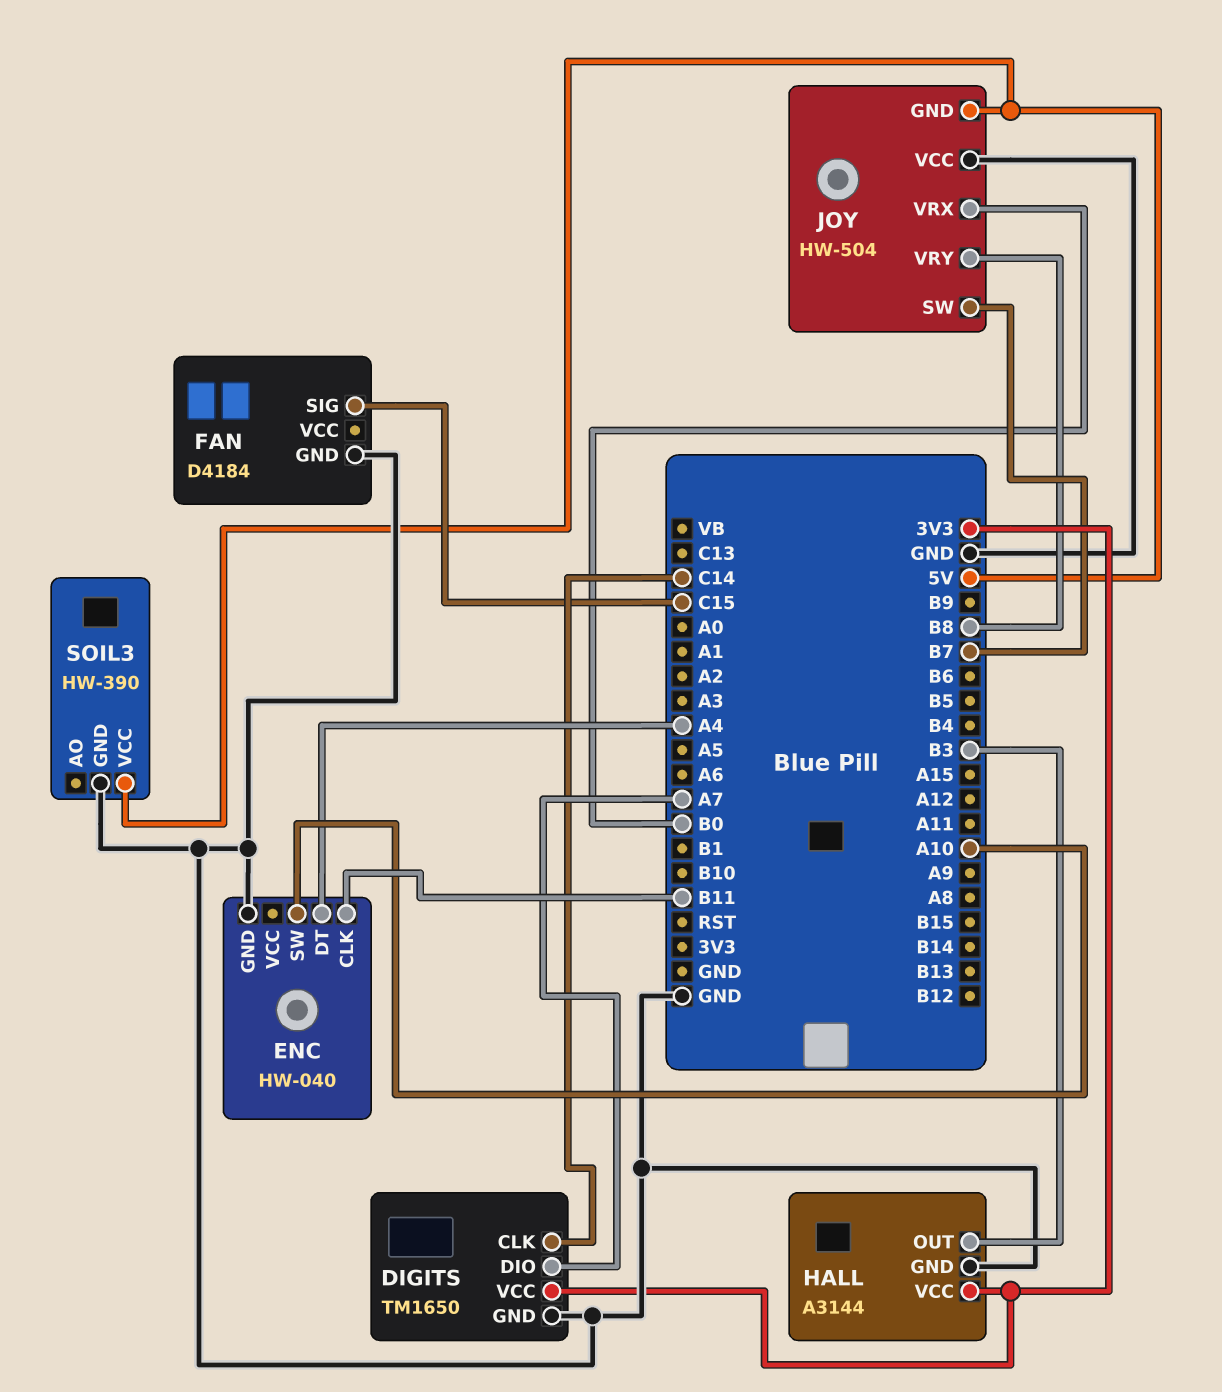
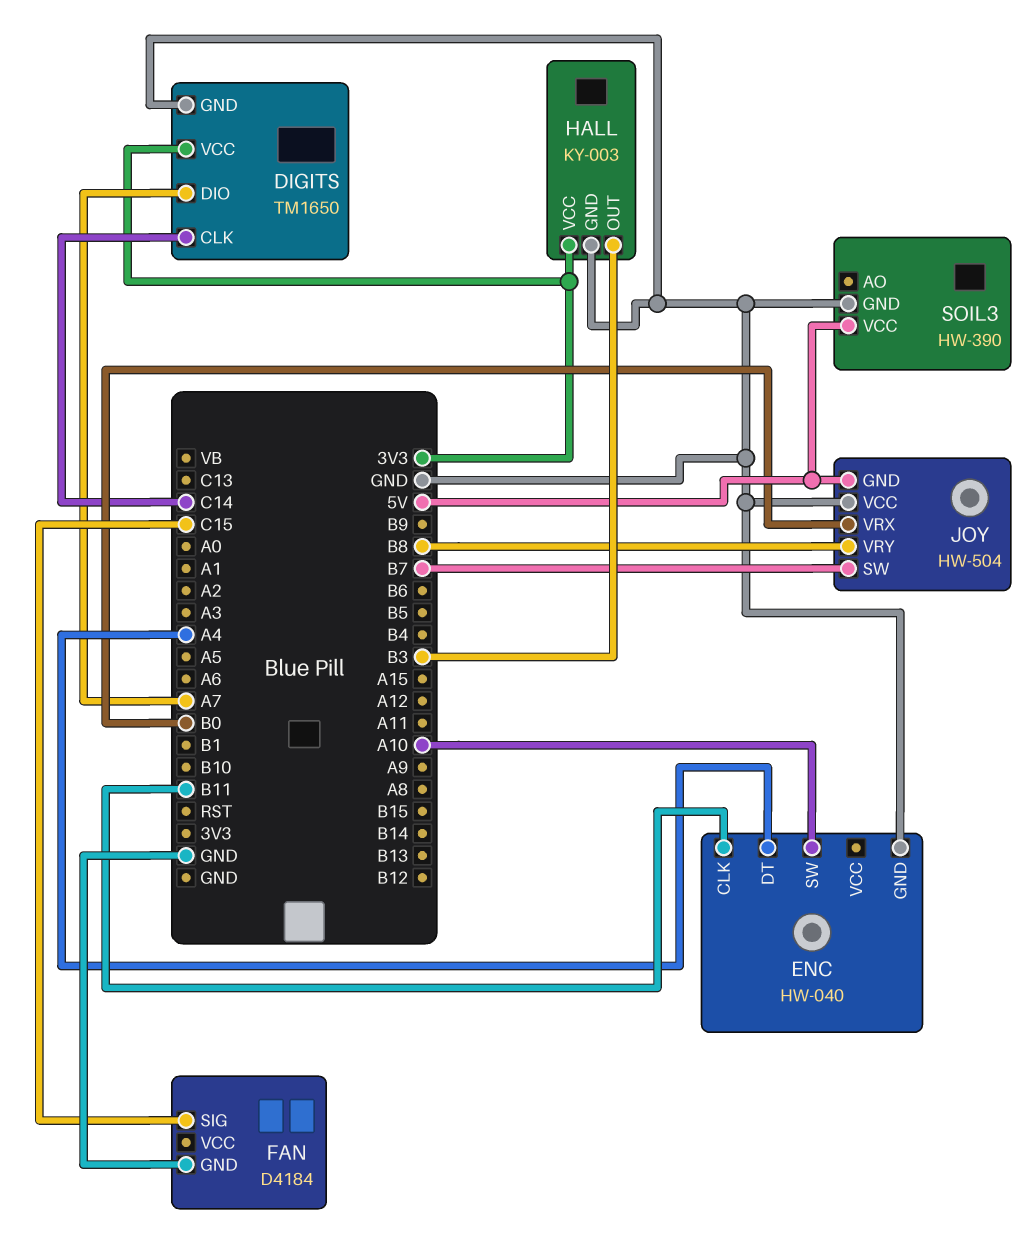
HALL: A3144 -> KY-003

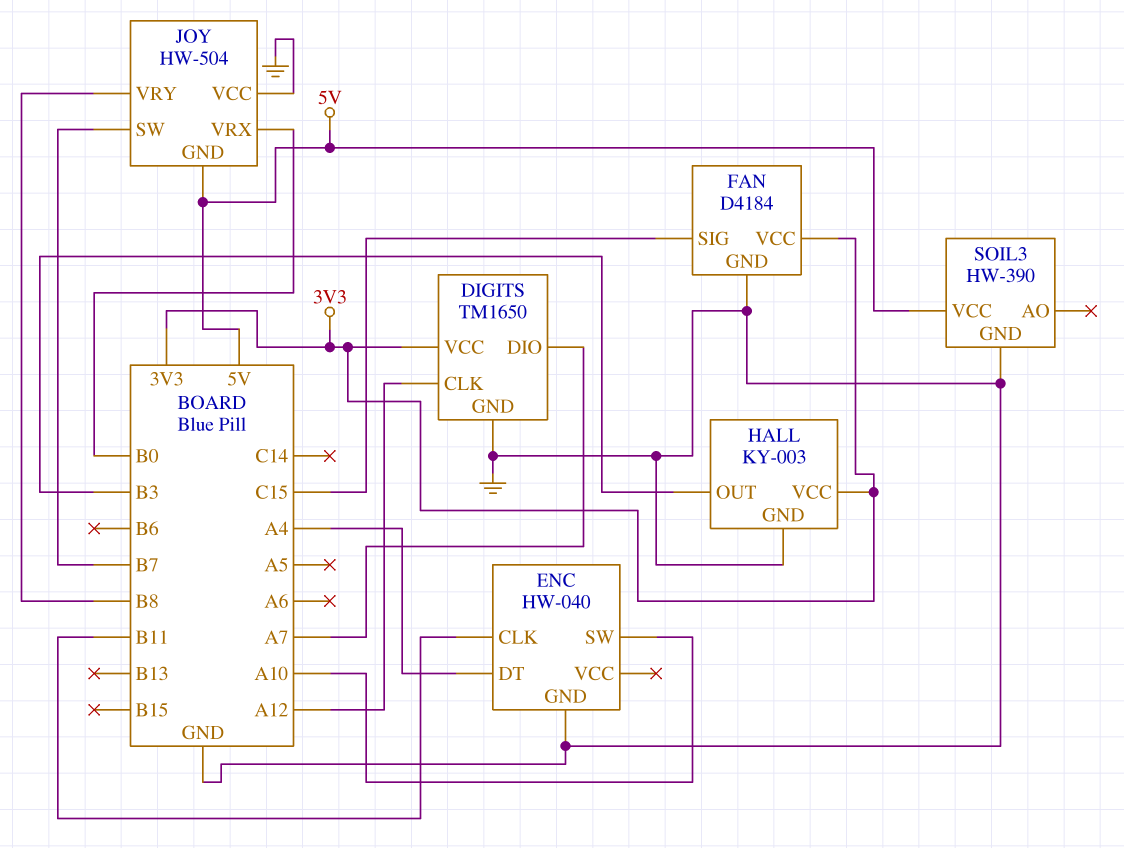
DIGITS pin CLK: C14 -> A12
FAN pin VCC: none -> 3V3

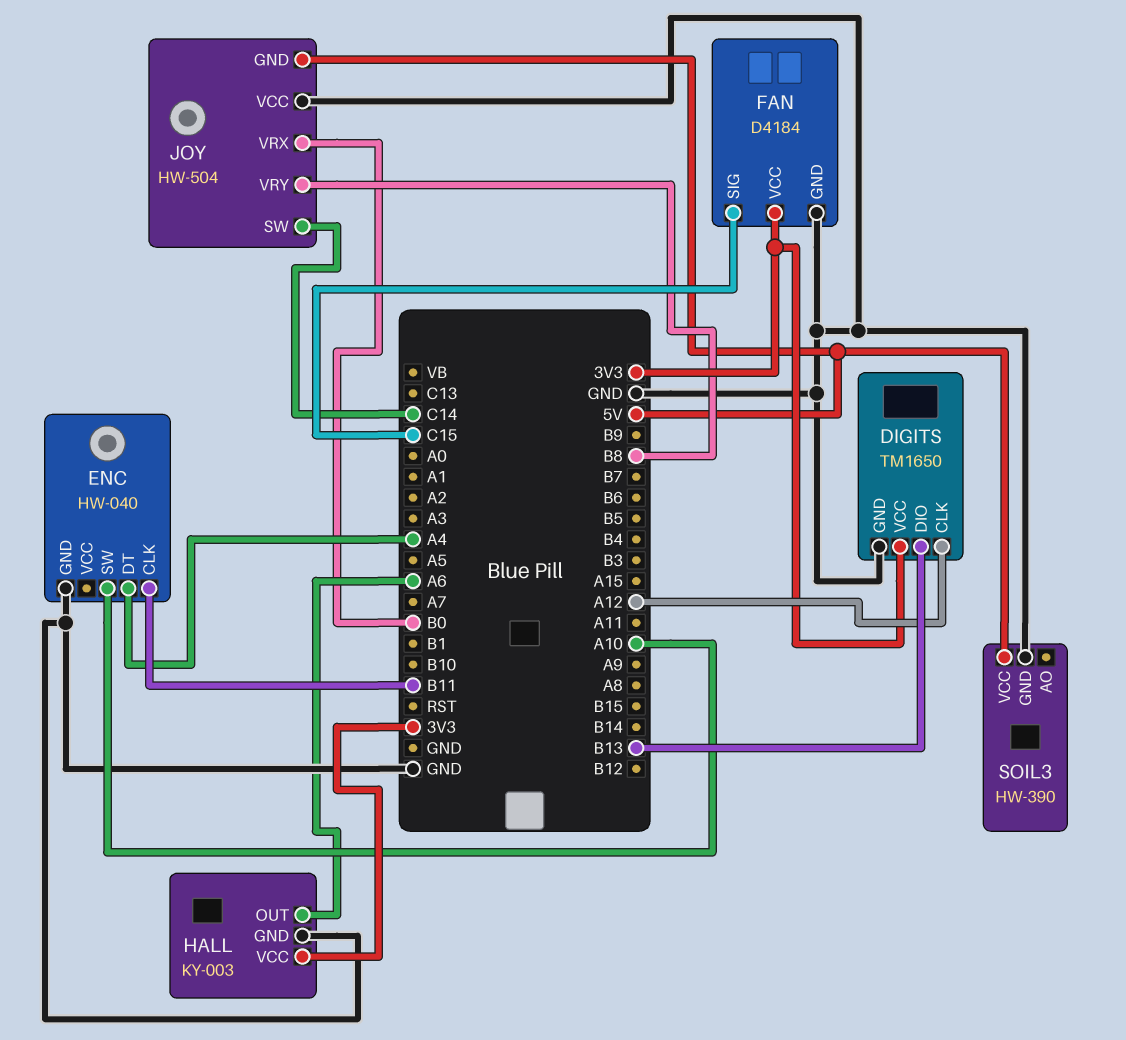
DIGITS pin DIO: A7 -> B13
HALL pin OUT: B3 -> A6
JOY pin SW: B7 -> C14

